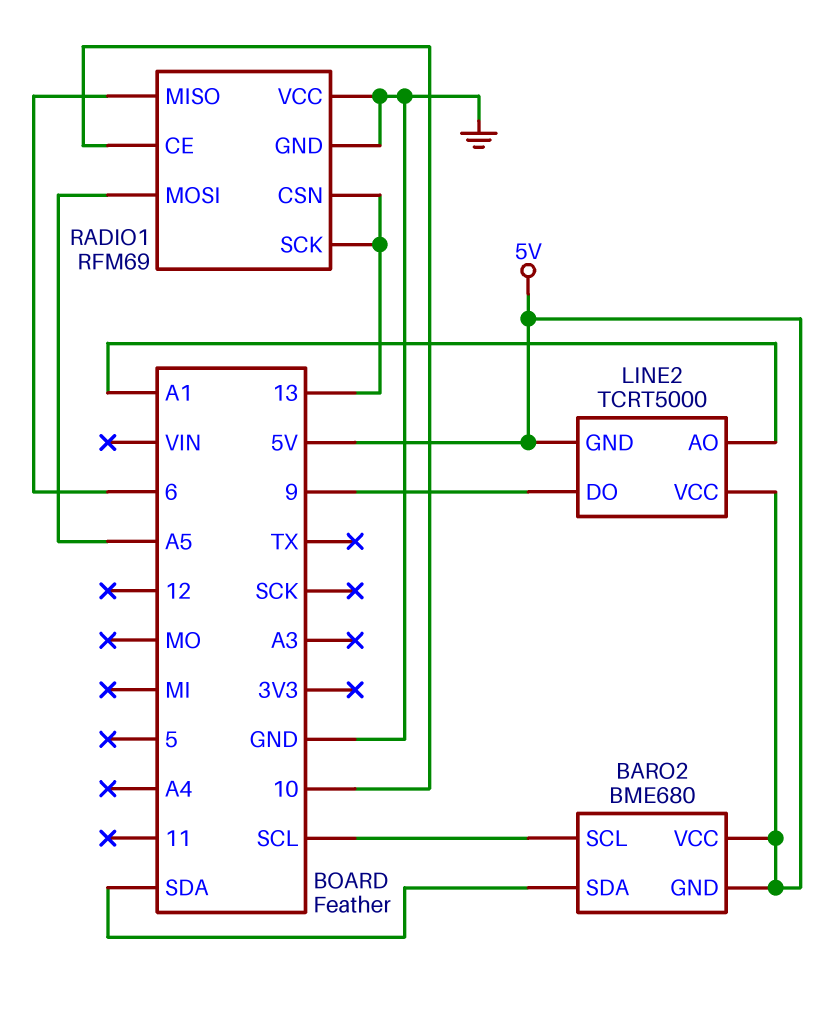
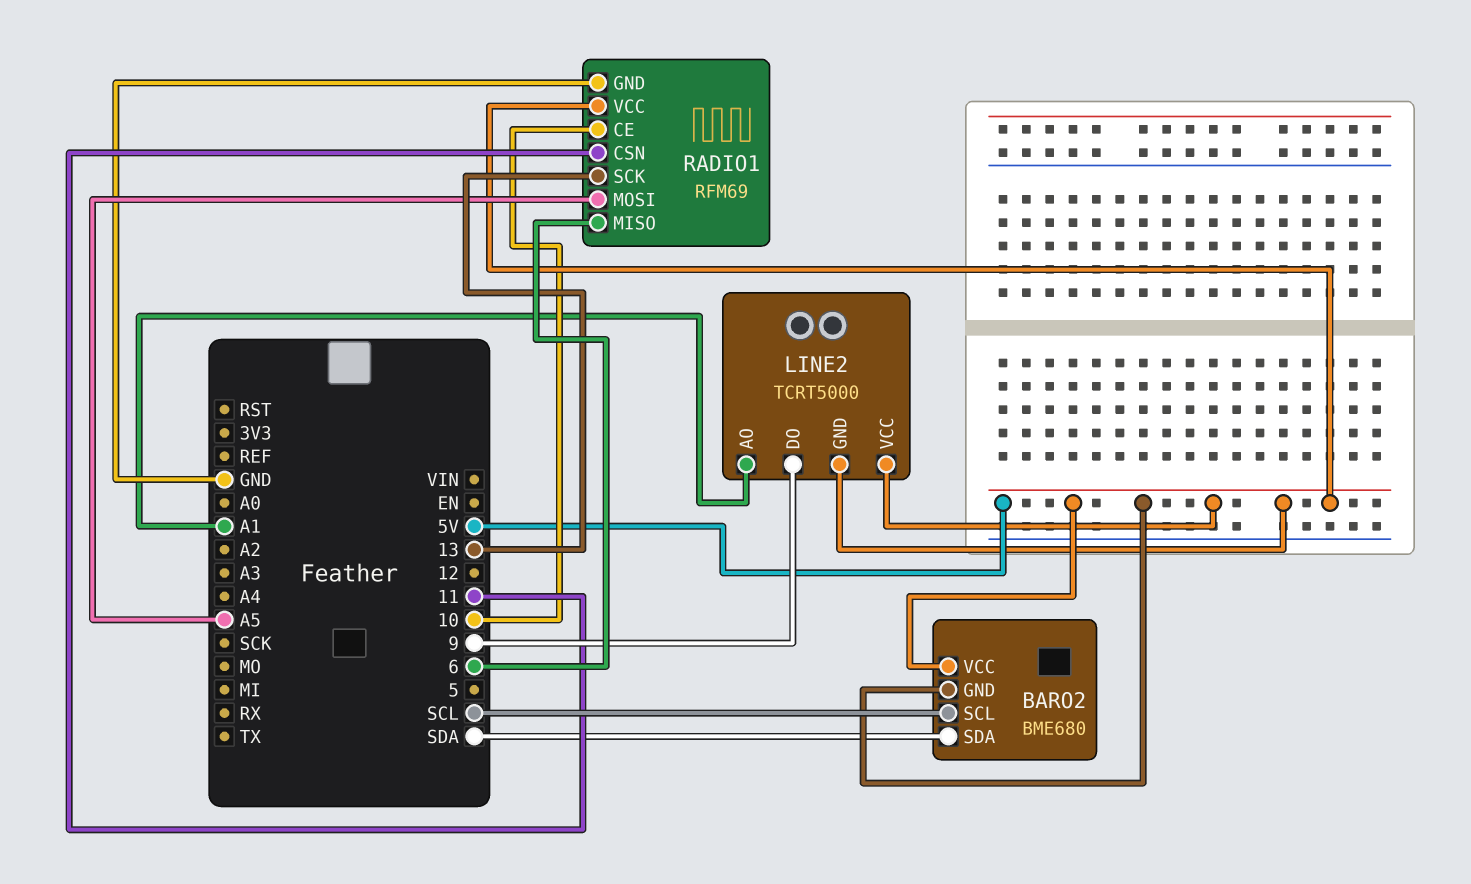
RADIO1 pin CSN: 13 -> 11
RADIO1 pin VCC: GND -> 5V

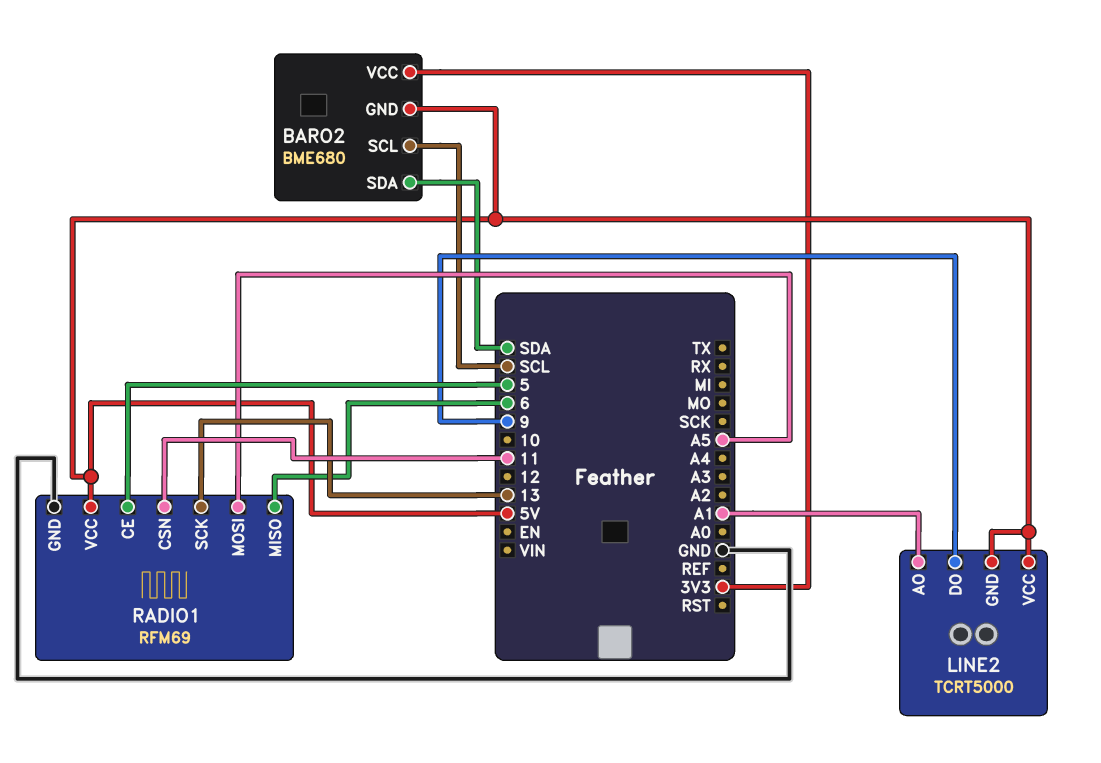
BARO2 pin VCC: 5V -> 3V3
RADIO1 pin CE: 10 -> 5

